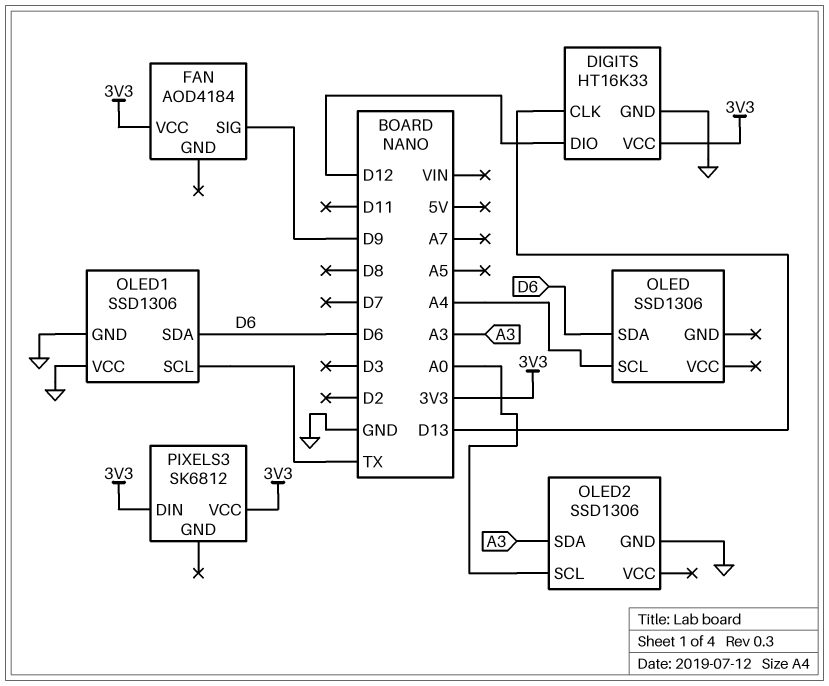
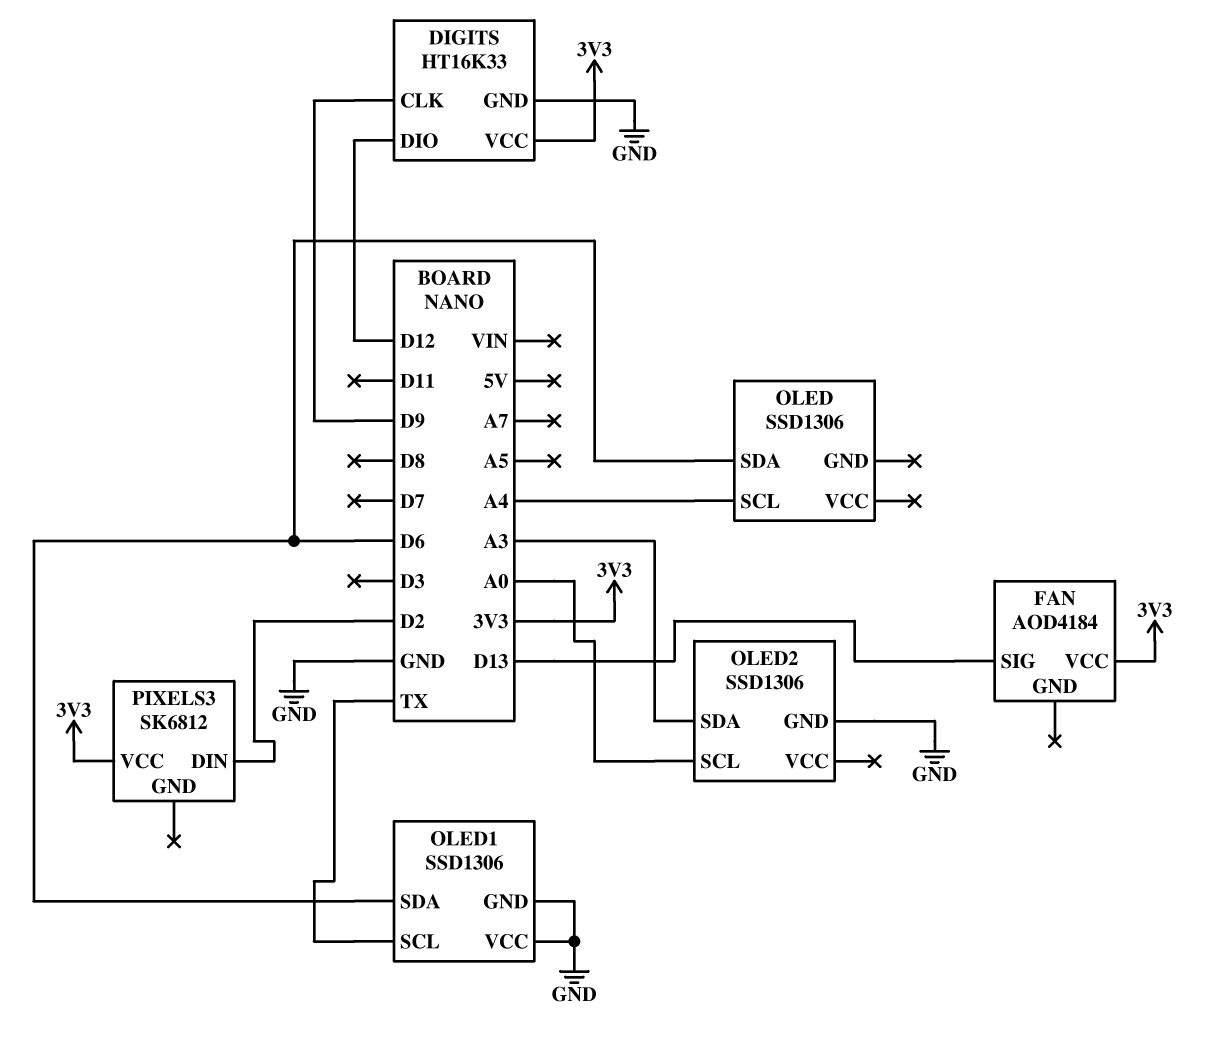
DIGITS pin CLK: D13 -> D9
FAN pin SIG: D9 -> D13
PIXELS3 pin DIN: 3V3 -> D2

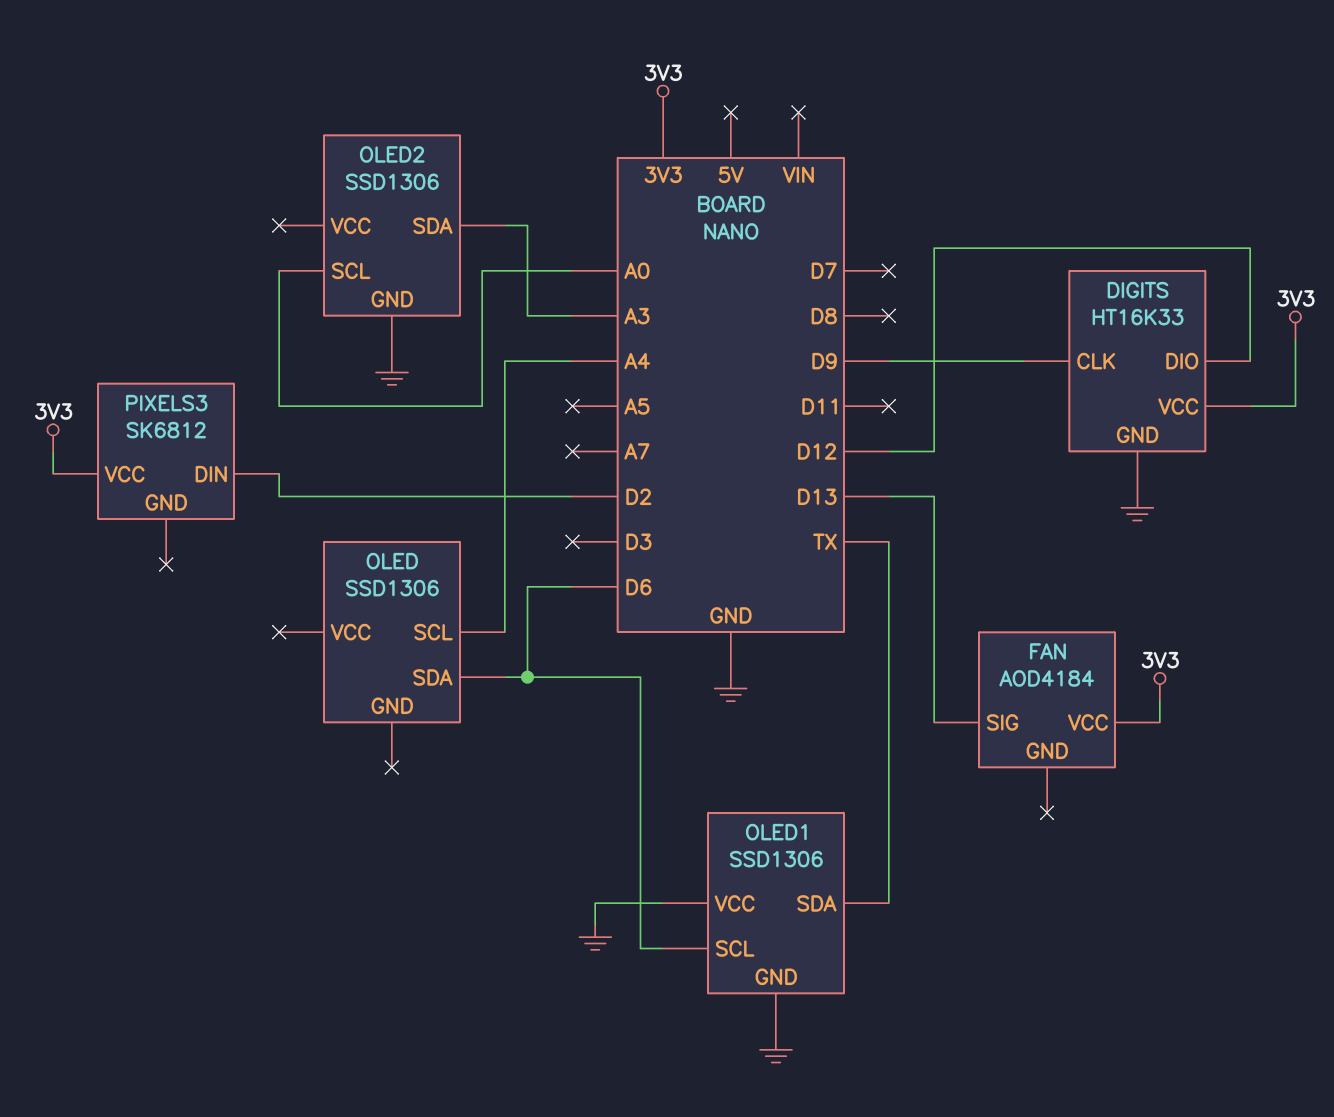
OLED1 pin SCL: TX -> D6
OLED1 pin SDA: D6 -> TX

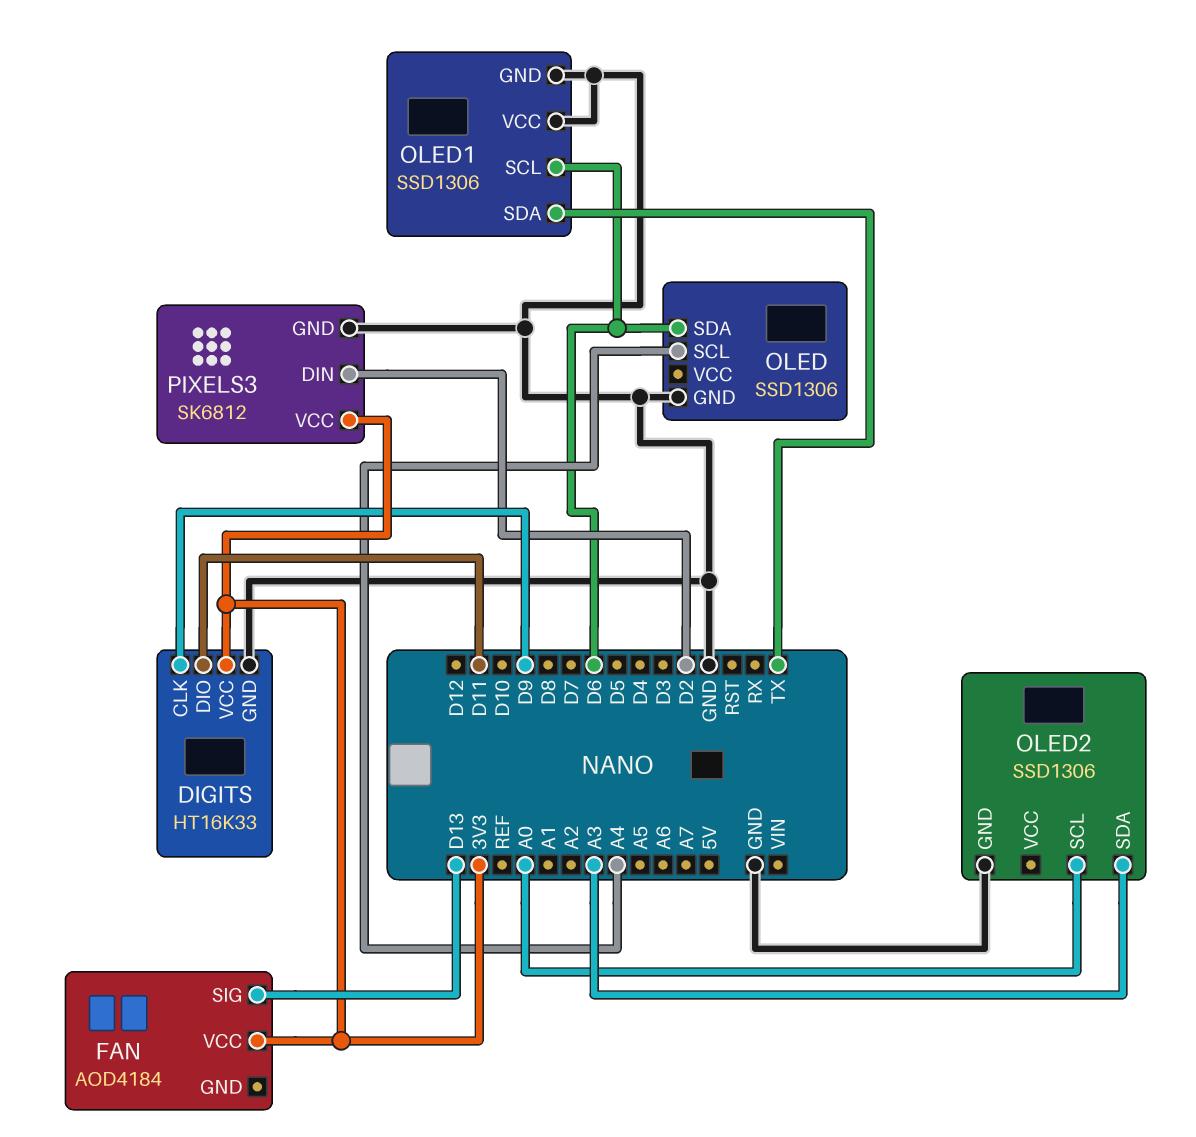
DIGITS pin DIO: D12 -> D11
OLED pin GND: none -> GND
PIXELS3 pin GND: none -> GND

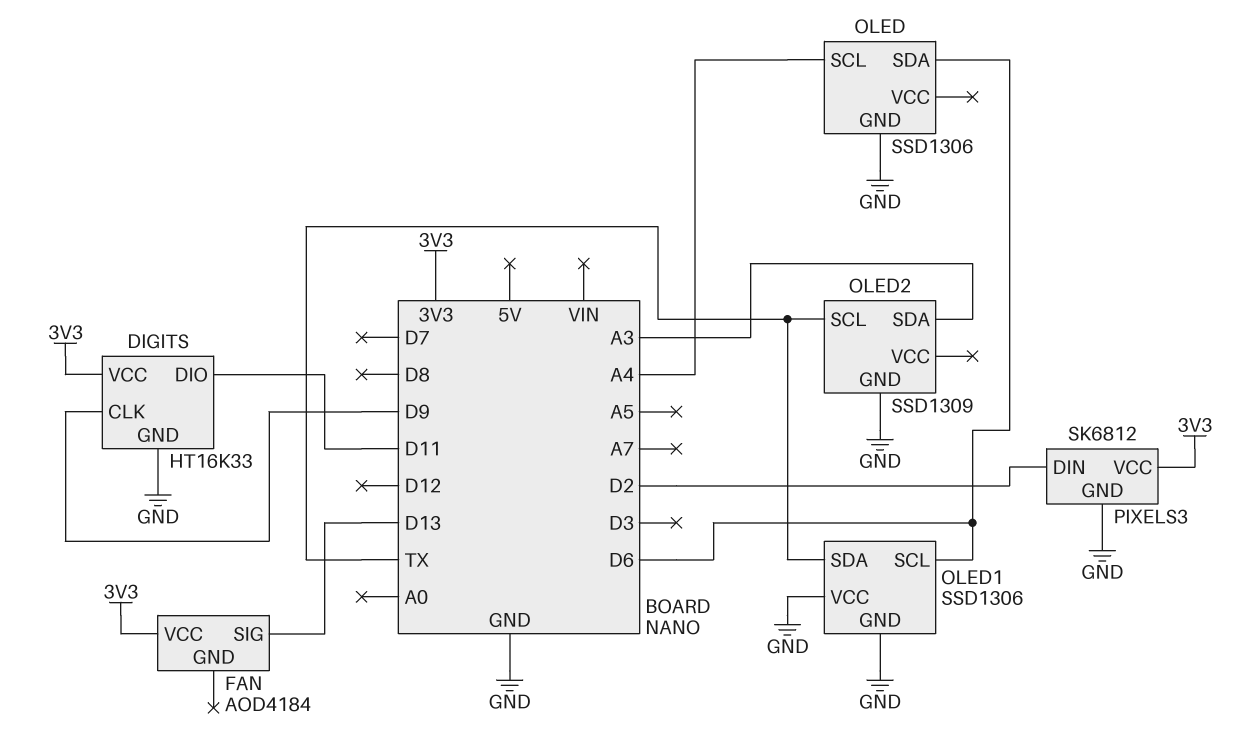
OLED2: SSD1306 -> SSD1309
OLED2 pin SCL: A0 -> TX

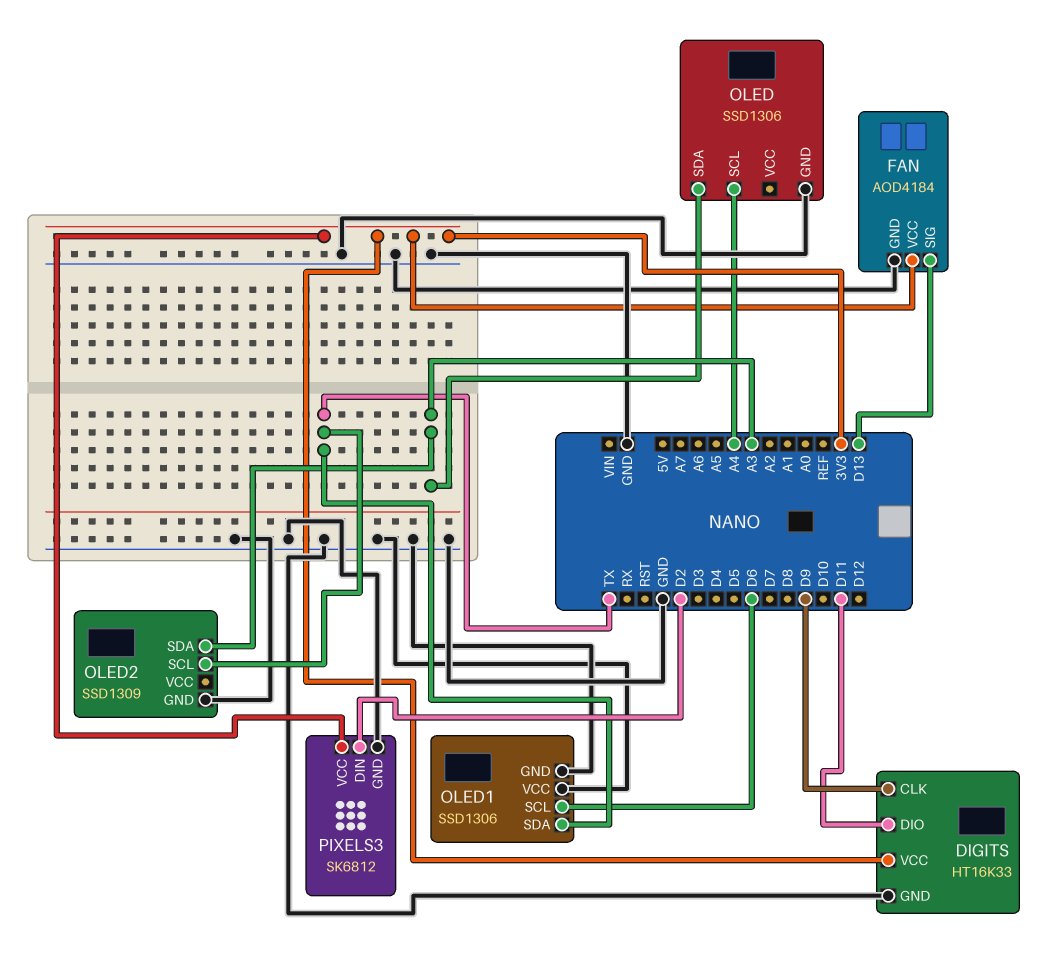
FAN pin GND: none -> GND
OLED pin SDA: D6 -> A3

